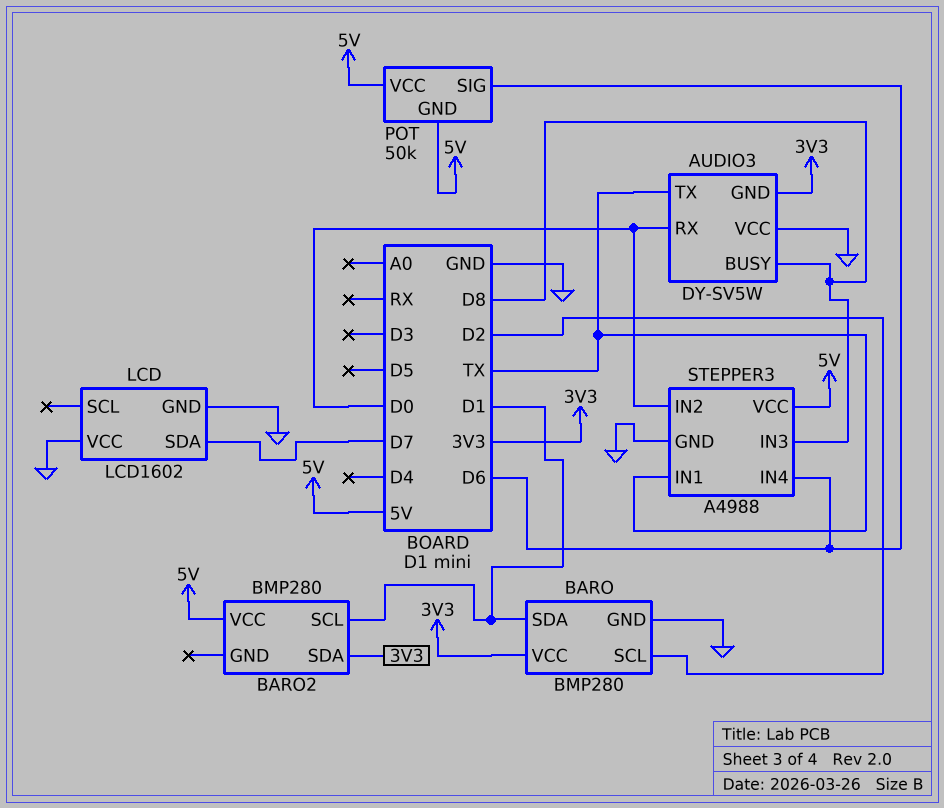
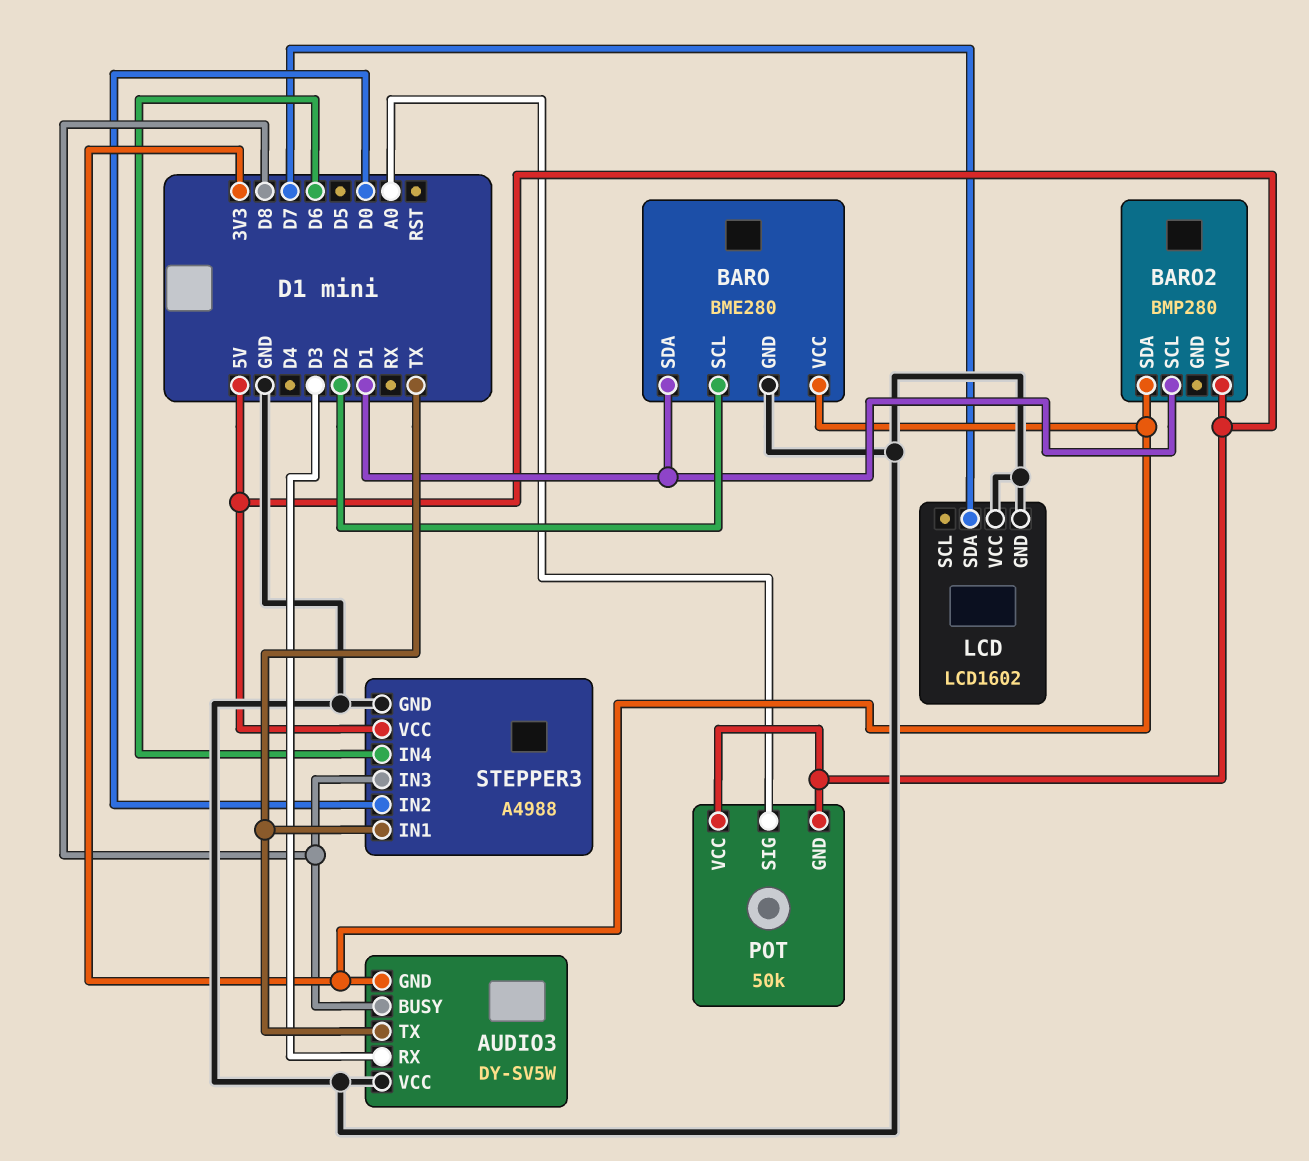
AUDIO3 pin RX: D0 -> D3
BARO: BMP280 -> BME280
POT pin SIG: D6 -> A0

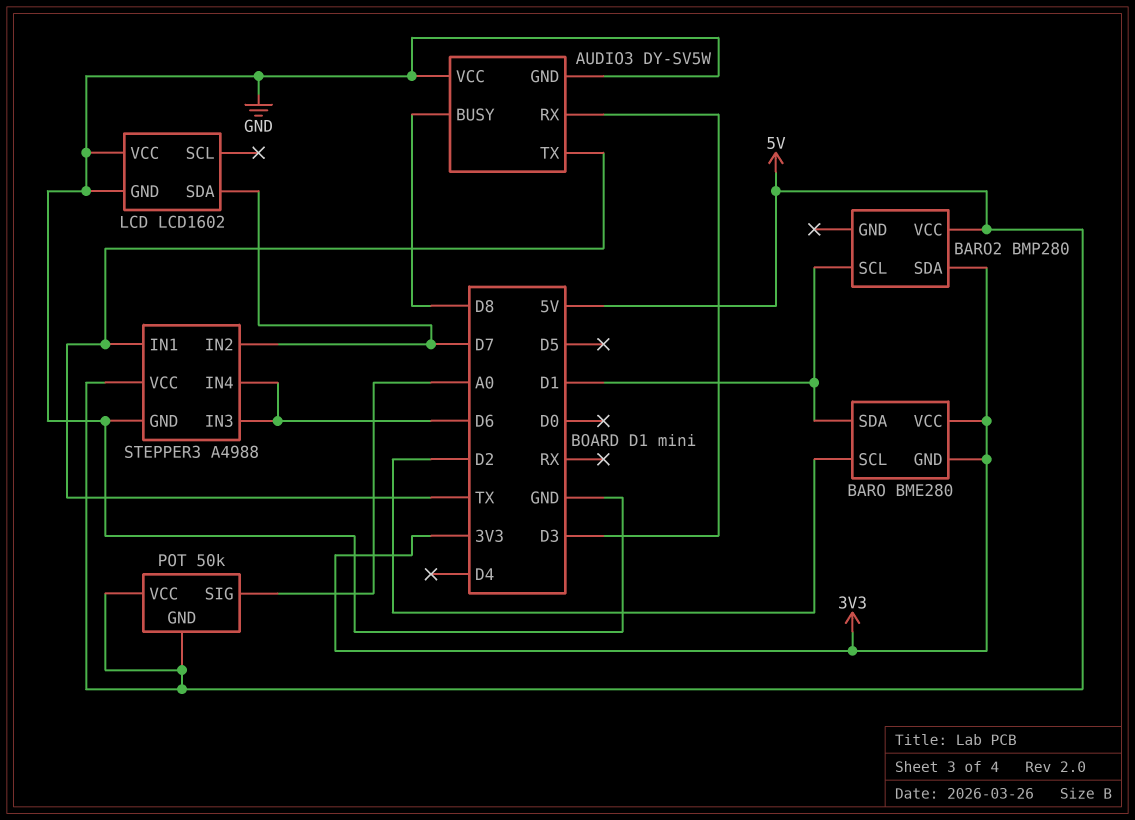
AUDIO3 pin GND: 3V3 -> GND
BARO pin GND: GND -> 3V3
STEPPER3 pin IN2: D0 -> D7
STEPPER3 pin IN3: D8 -> D6

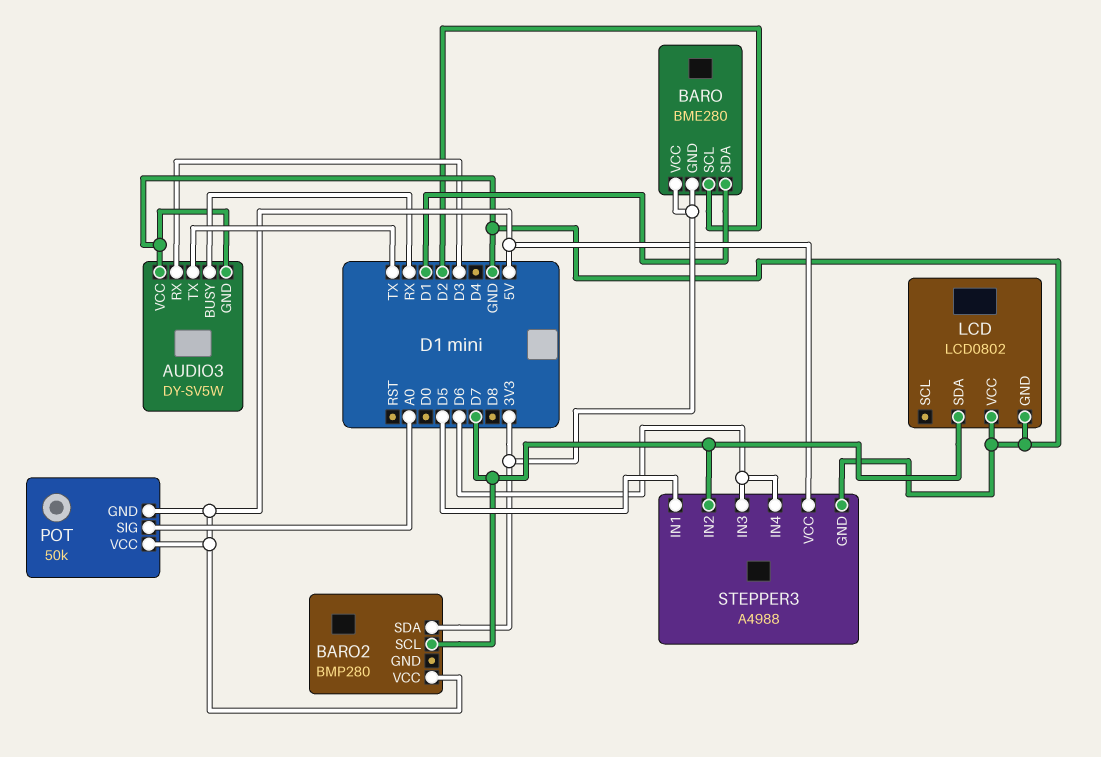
AUDIO3 pin BUSY: D8 -> RX
BARO2 pin SCL: D1 -> D7
LCD: LCD1602 -> LCD0802
STEPPER3 pin IN1: TX -> D5

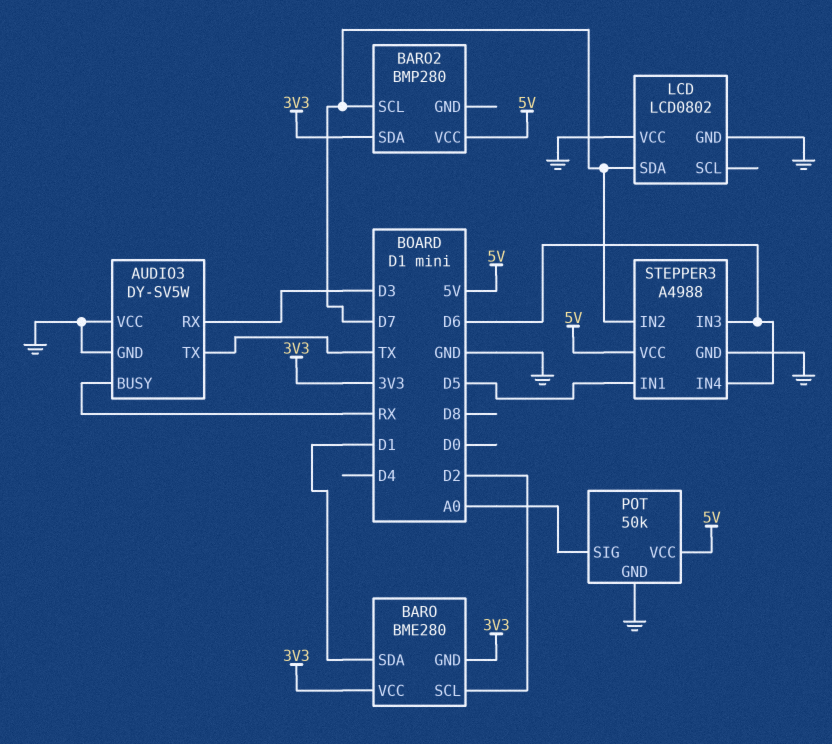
POT pin GND: 5V -> GND

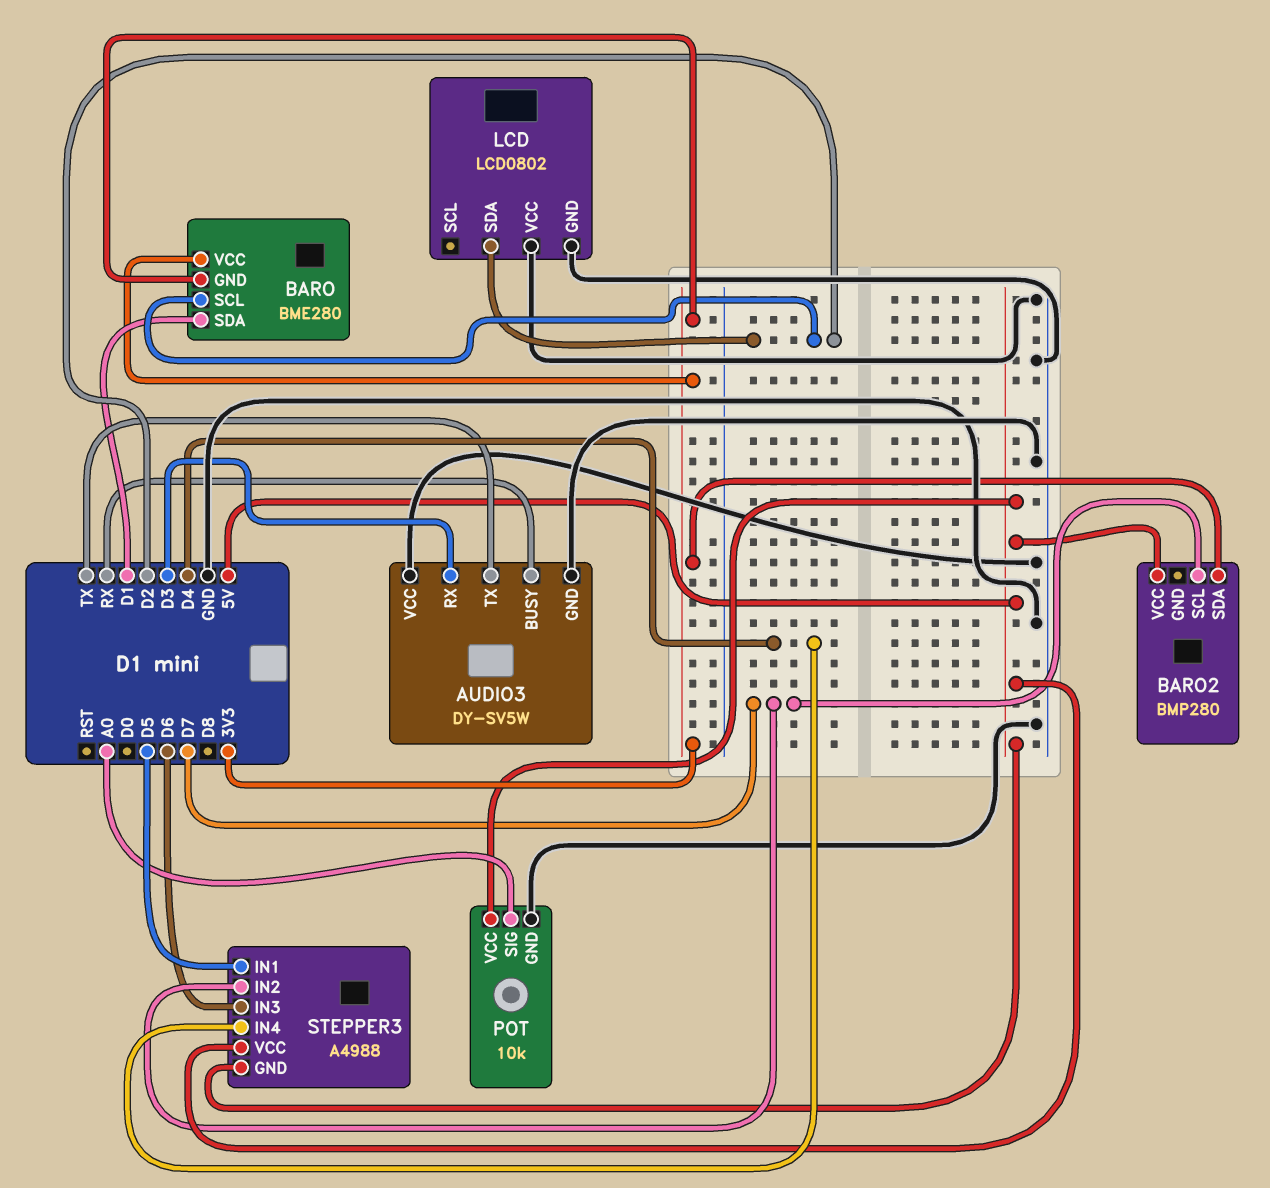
LCD pin SDA: D7 -> D2
POT: 50k -> 10k
STEPPER3 pin GND: GND -> 5V
STEPPER3 pin IN4: D6 -> D4

